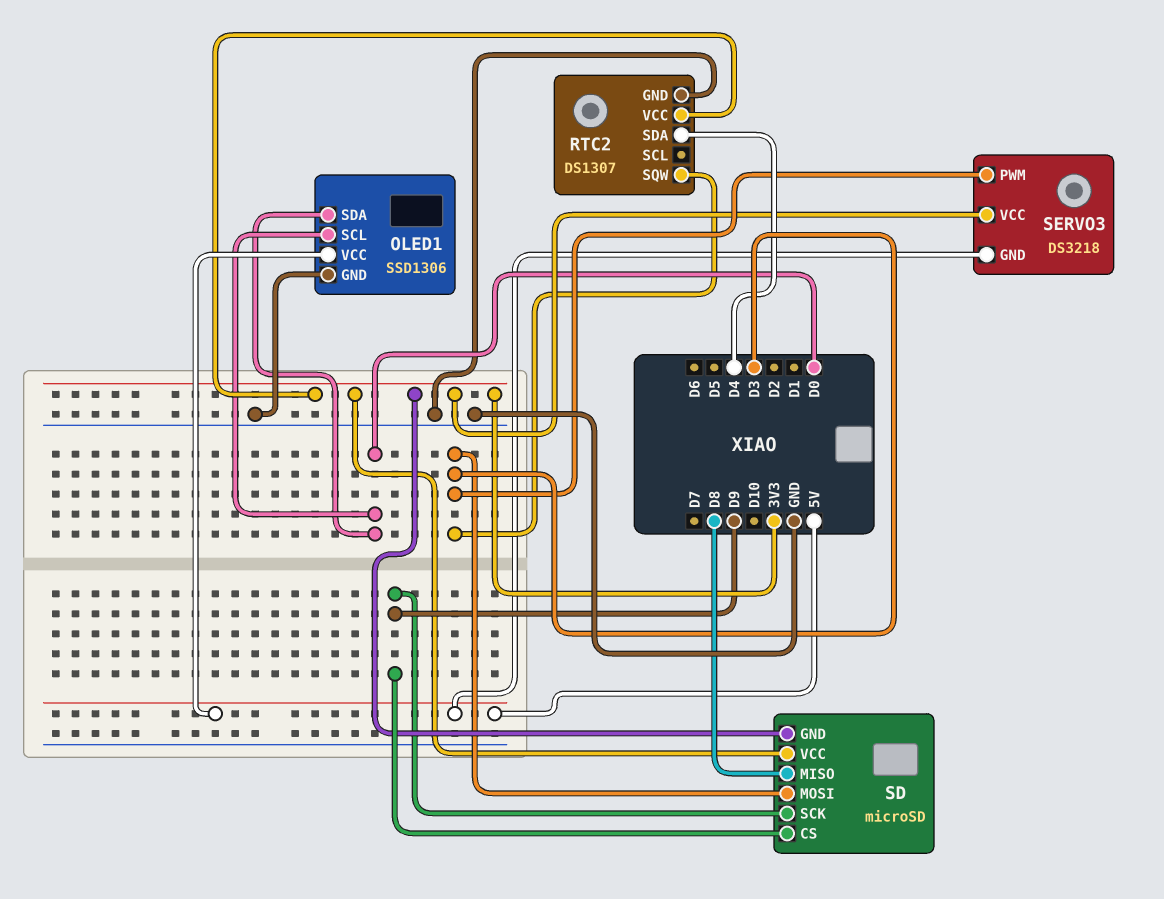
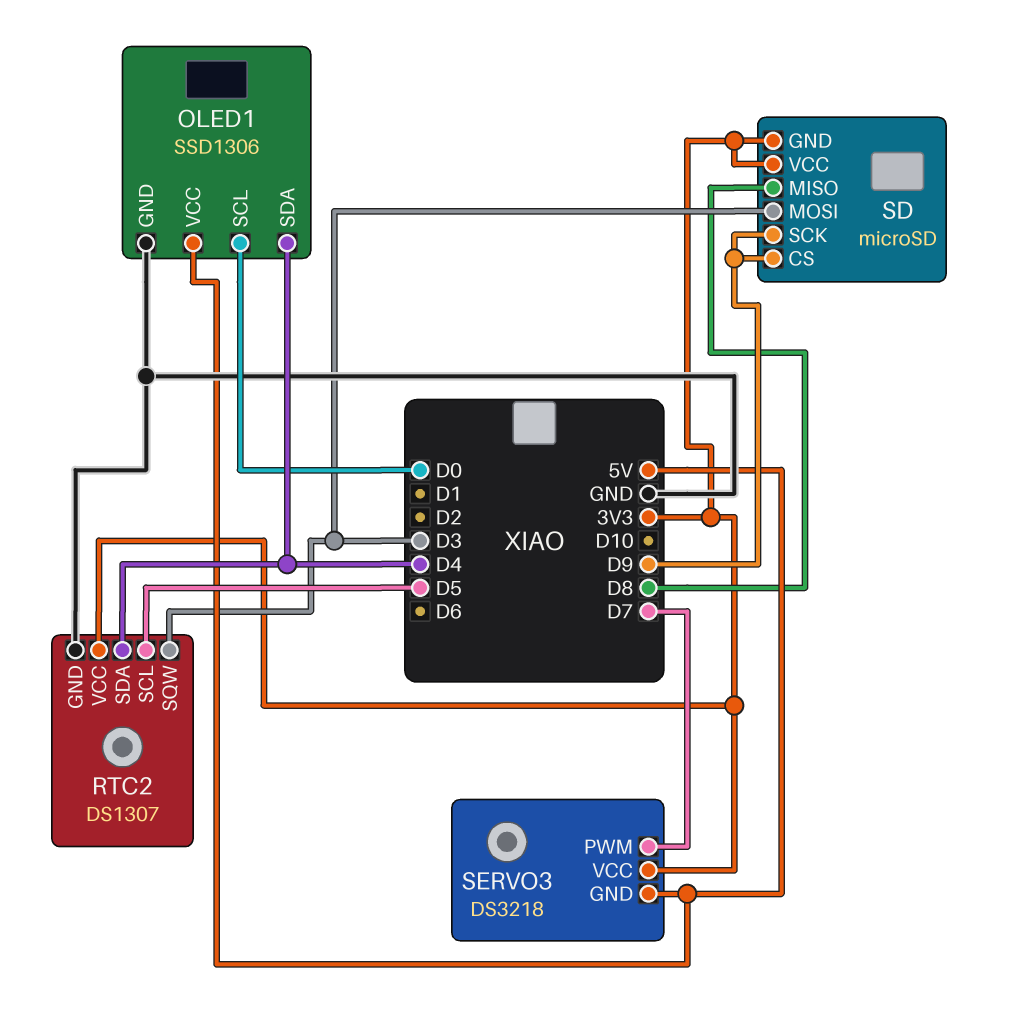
OLED1 pin SDA: D0 -> D4
RTC2 pin SCL: none -> D5
SERVO3 pin PWM: D3 -> D7

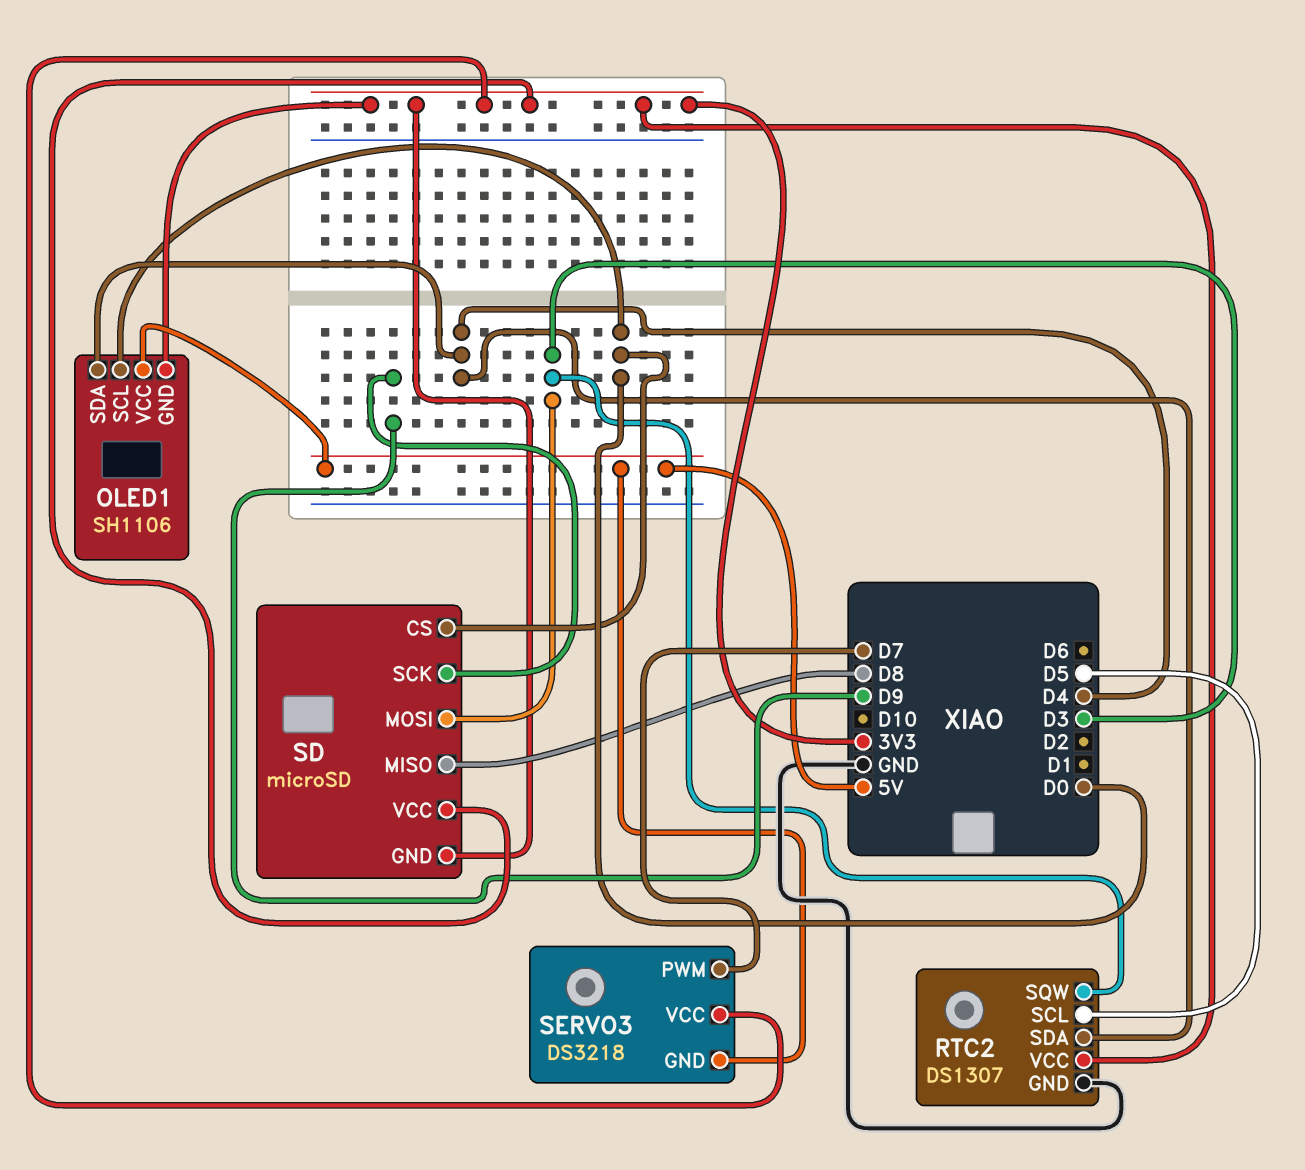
OLED1: SSD1306 -> SH1106
OLED1 pin GND: GND -> 3V3
SD pin CS: D9 -> D0

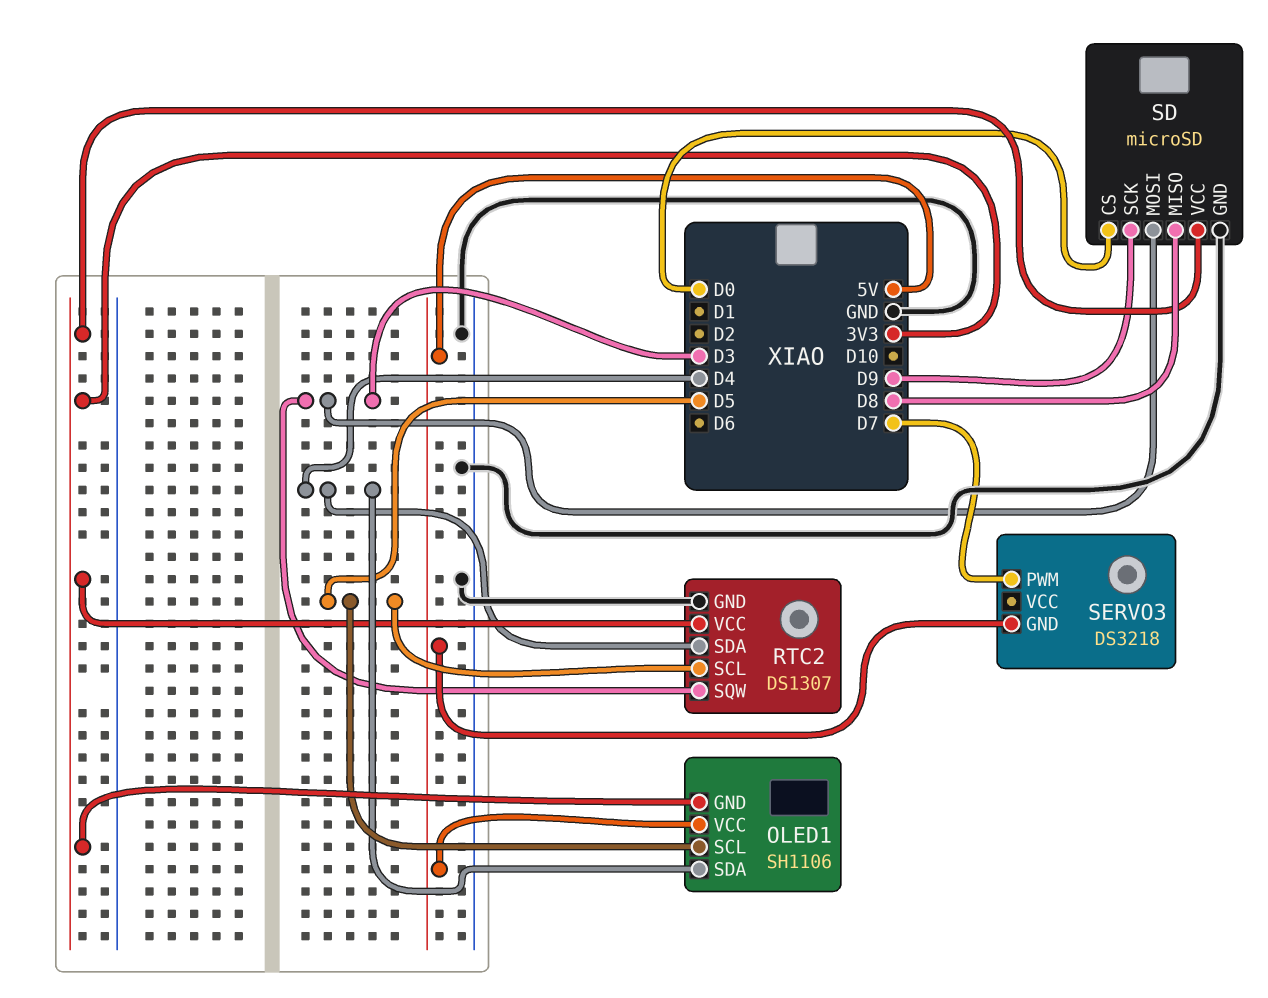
OLED1 pin SCL: D0 -> D5
SD pin GND: 3V3 -> GND
SERVO3 pin VCC: 3V3 -> none

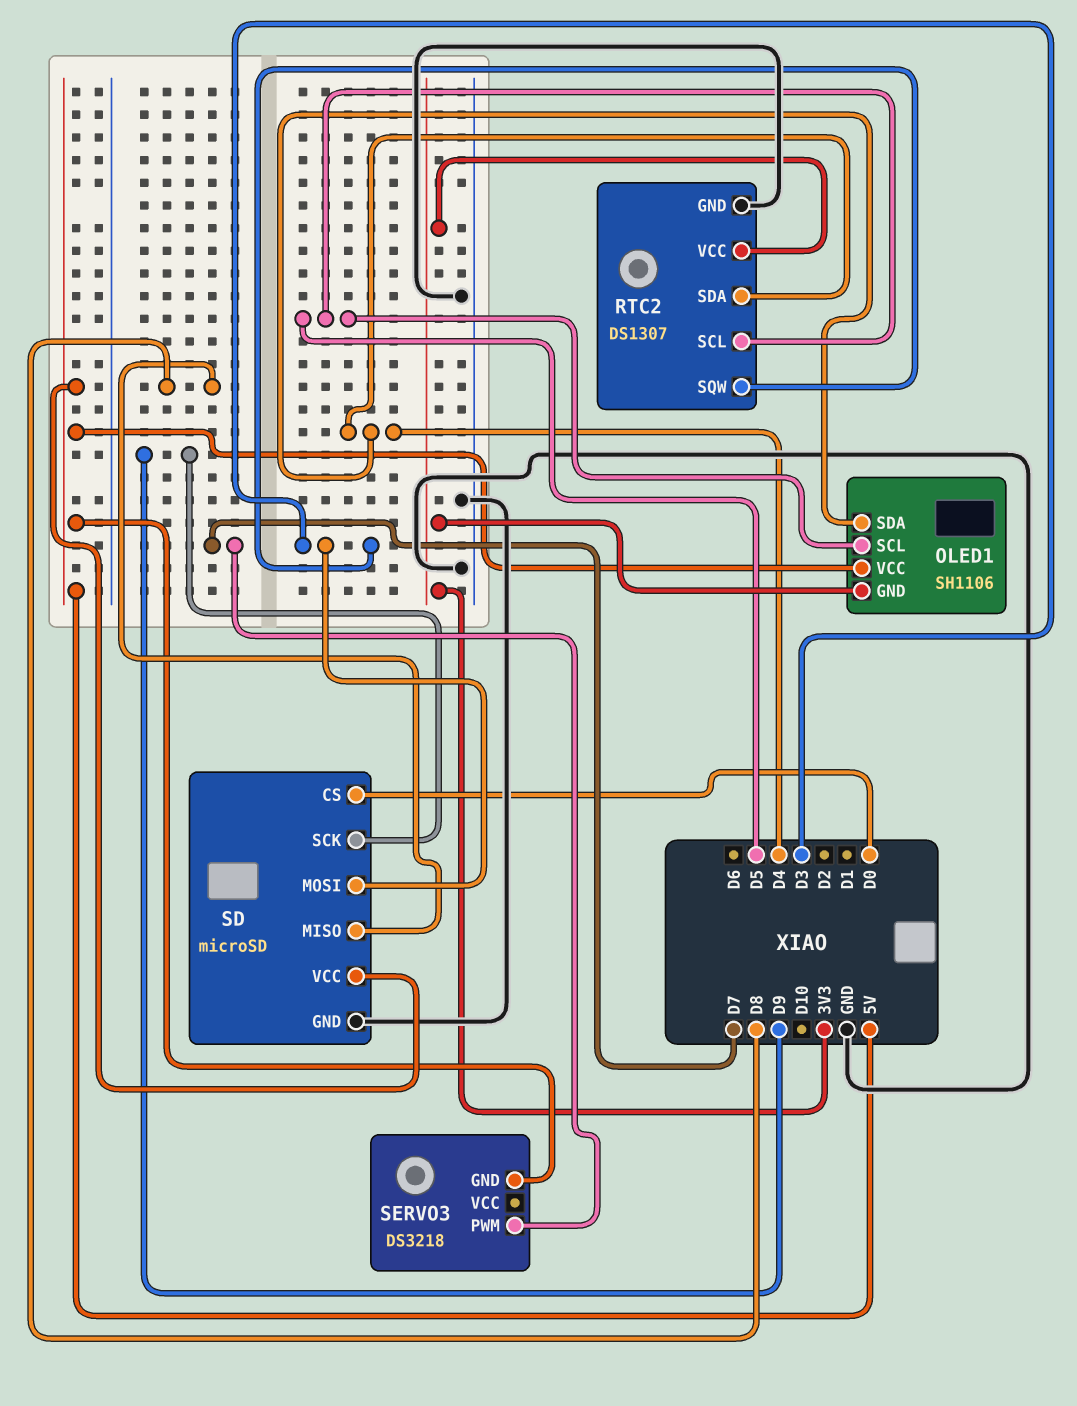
SD pin VCC: 3V3 -> 5V

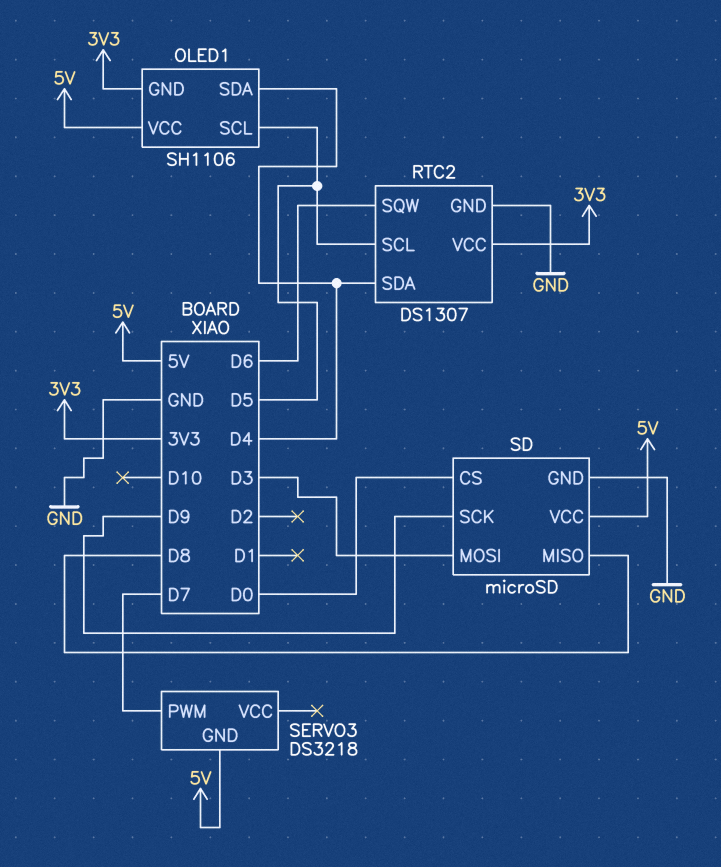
RTC2 pin SQW: D3 -> D6

